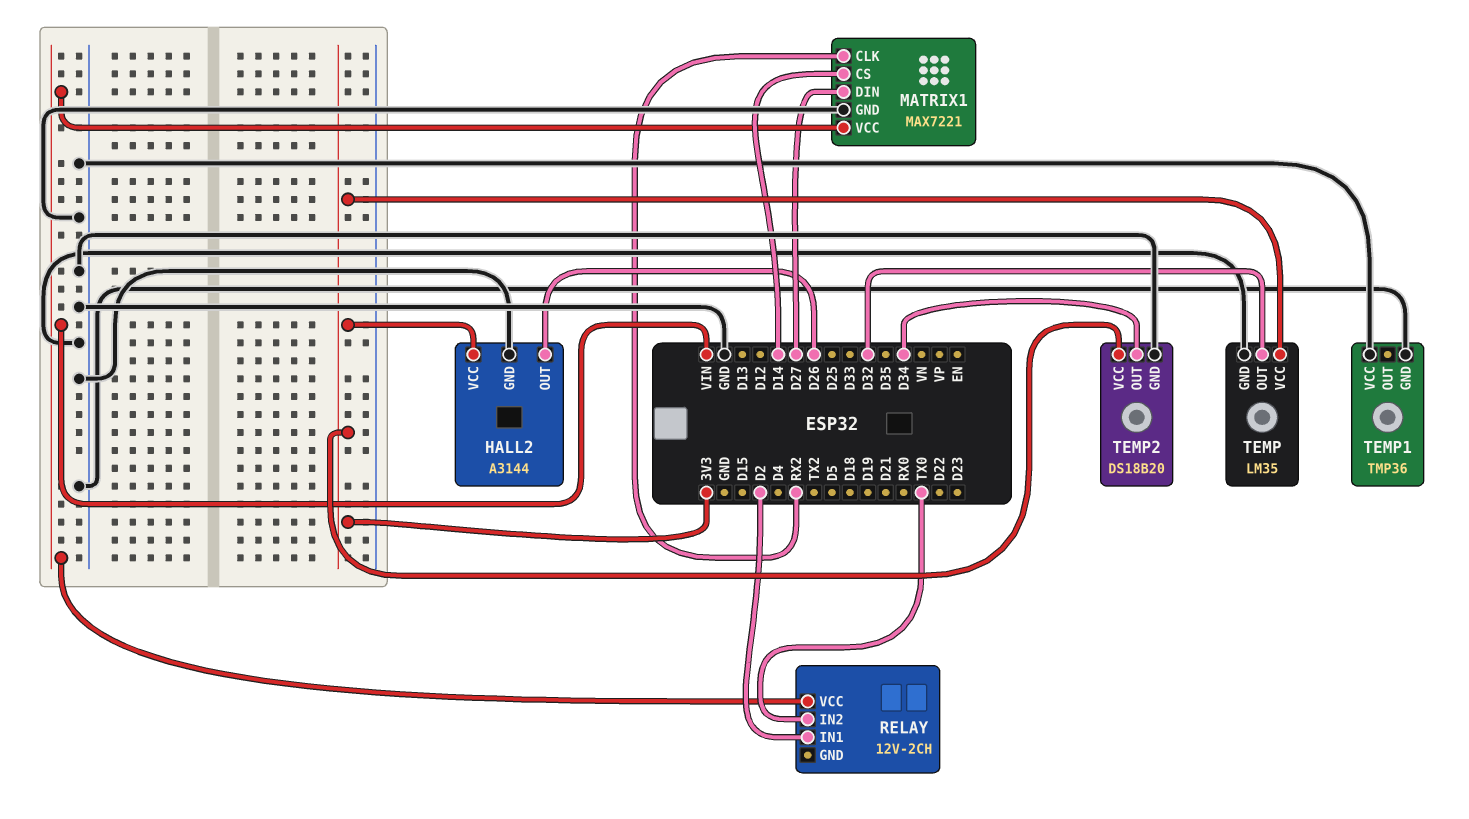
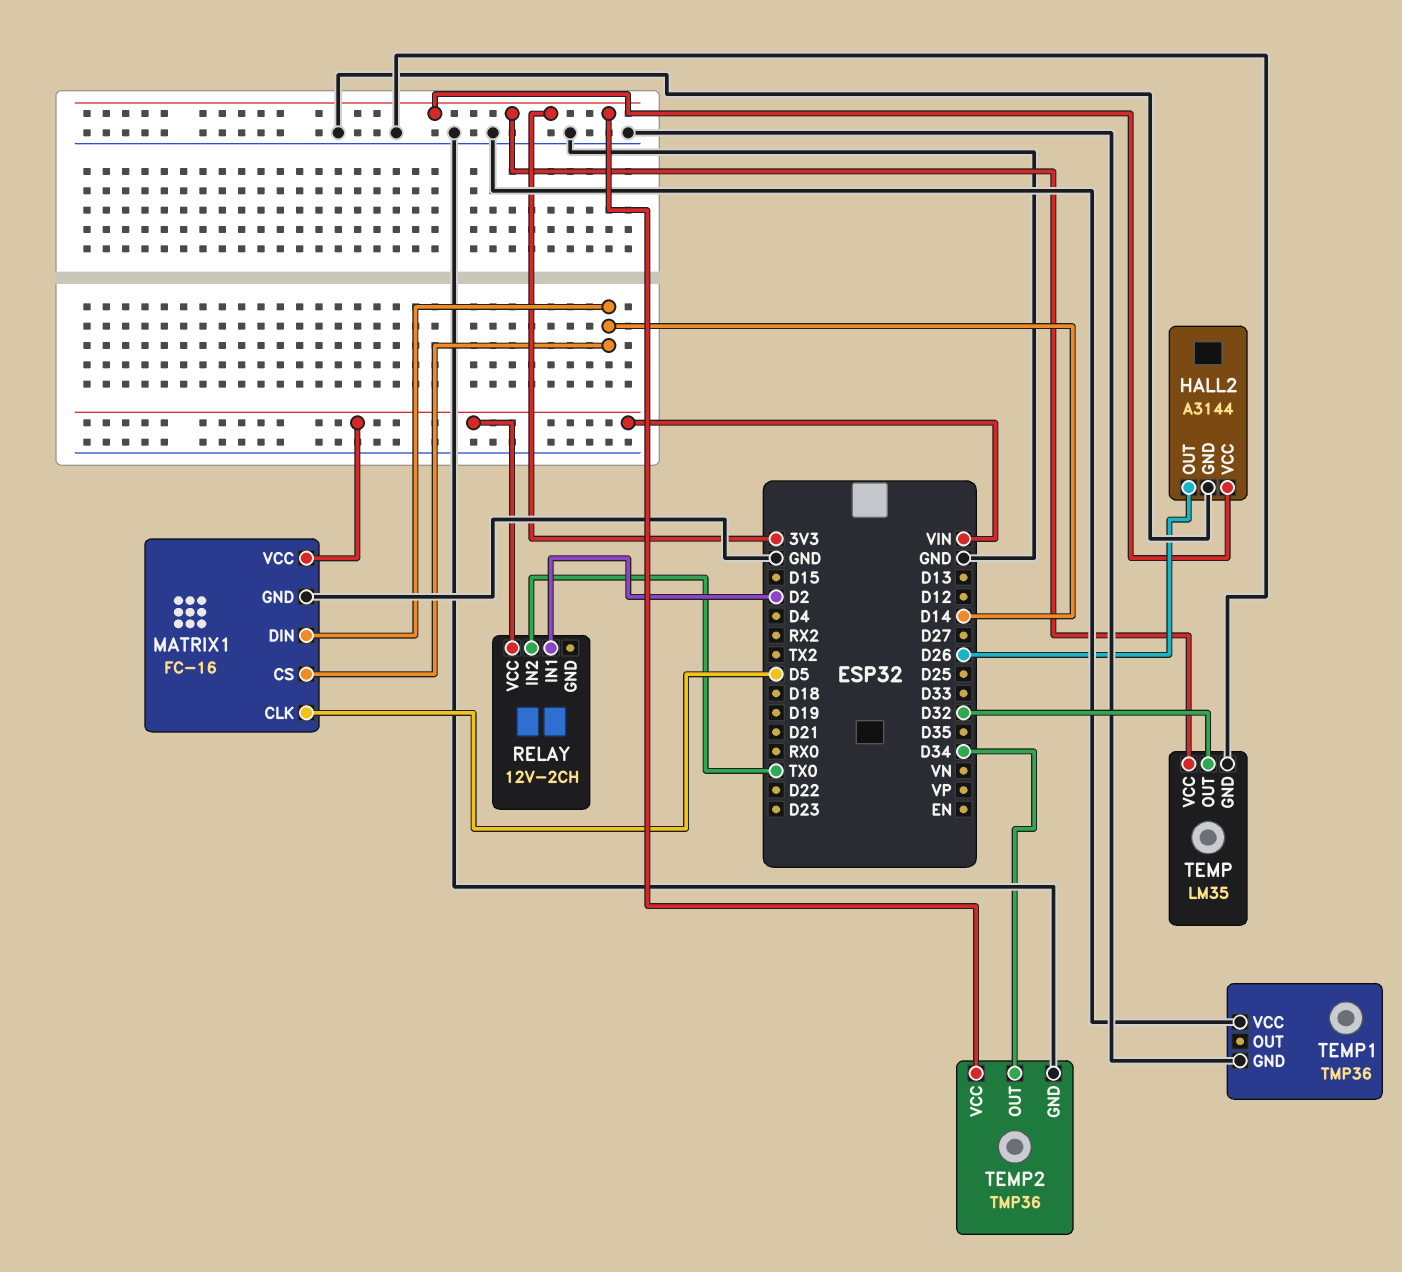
MATRIX1: MAX7221 -> FC-16
MATRIX1 pin CLK: RX2 -> D5
MATRIX1 pin DIN: D27 -> D14
TEMP2: DS18B20 -> TMP36

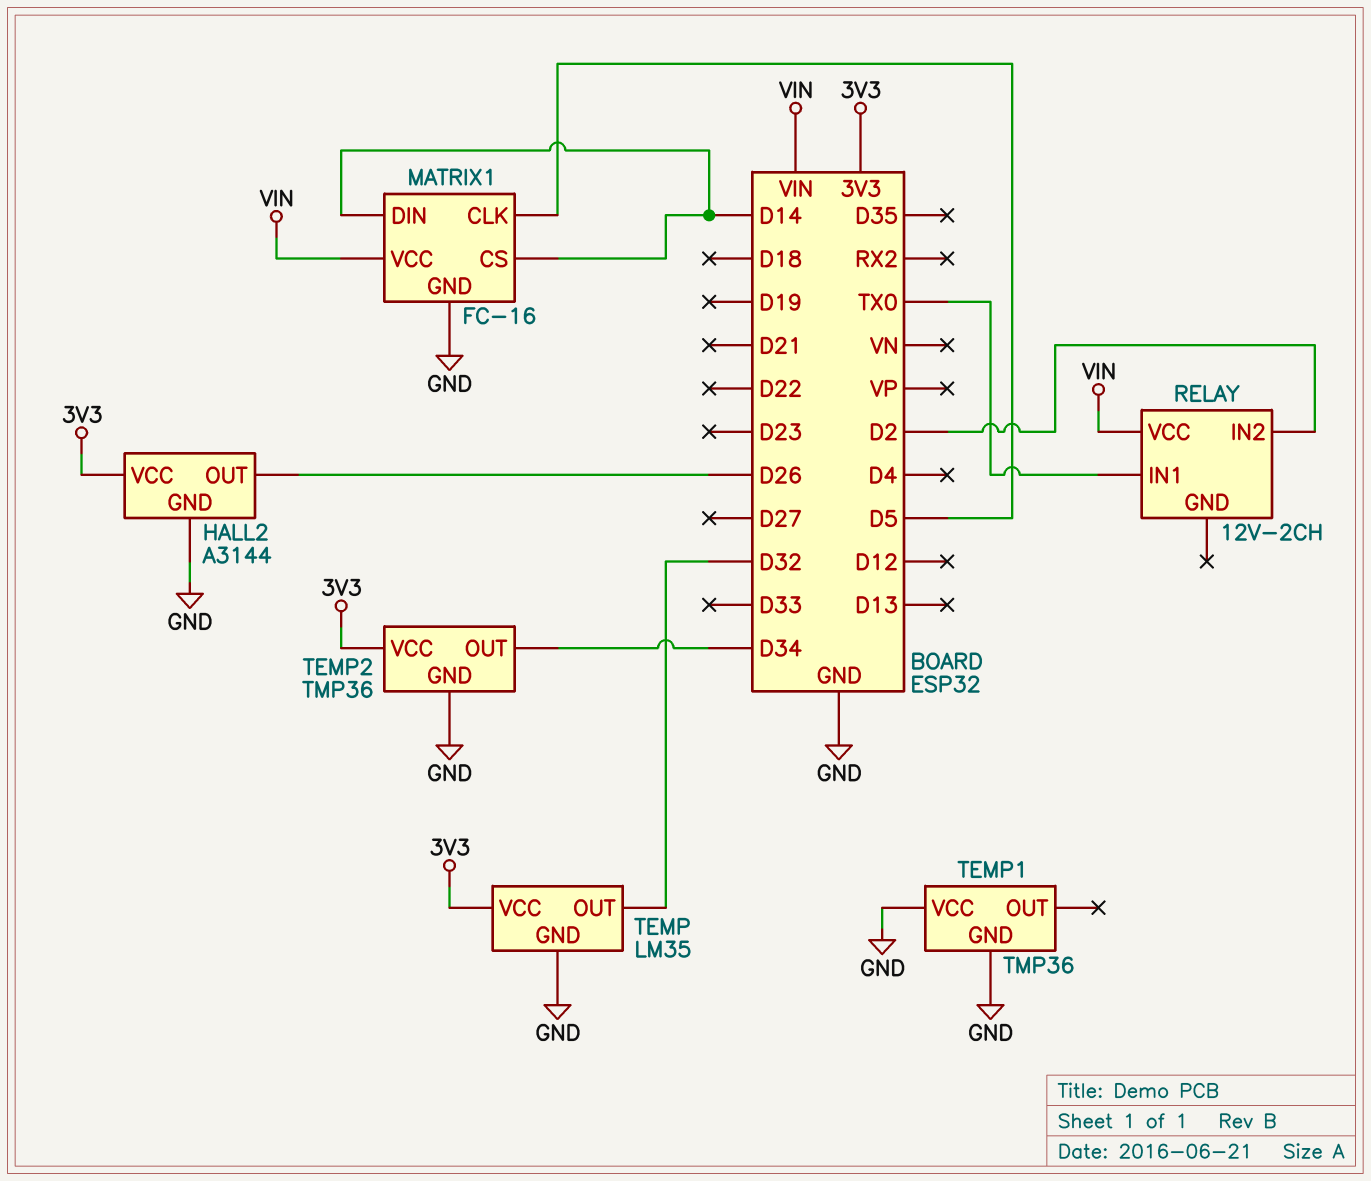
RELAY pin IN1: D2 -> TX0
RELAY pin IN2: TX0 -> D2

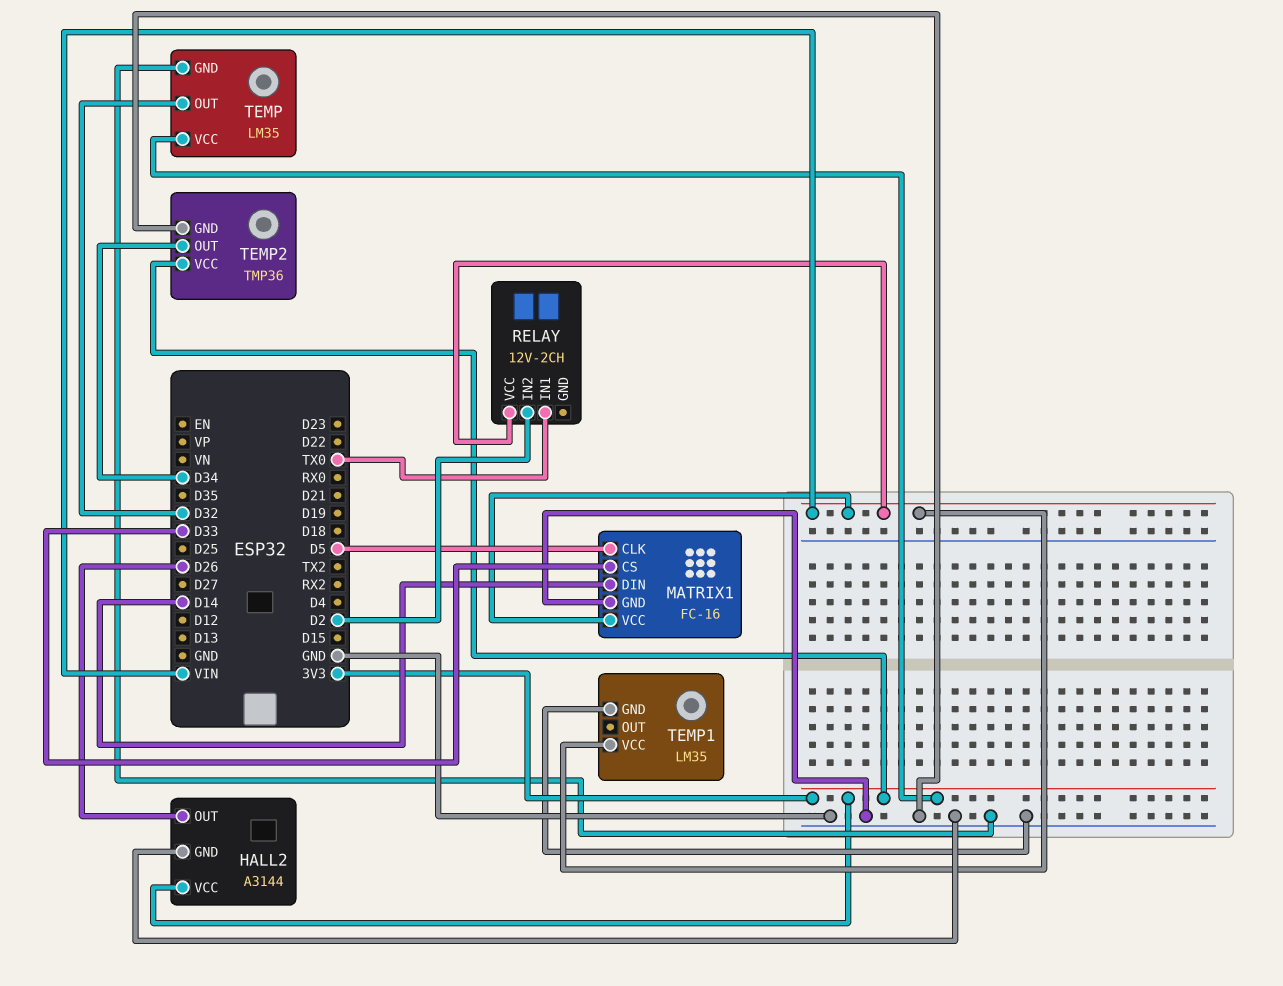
MATRIX1 pin CS: D14 -> D33
TEMP1: TMP36 -> LM35
TEMP1 pin VCC: GND -> VIN

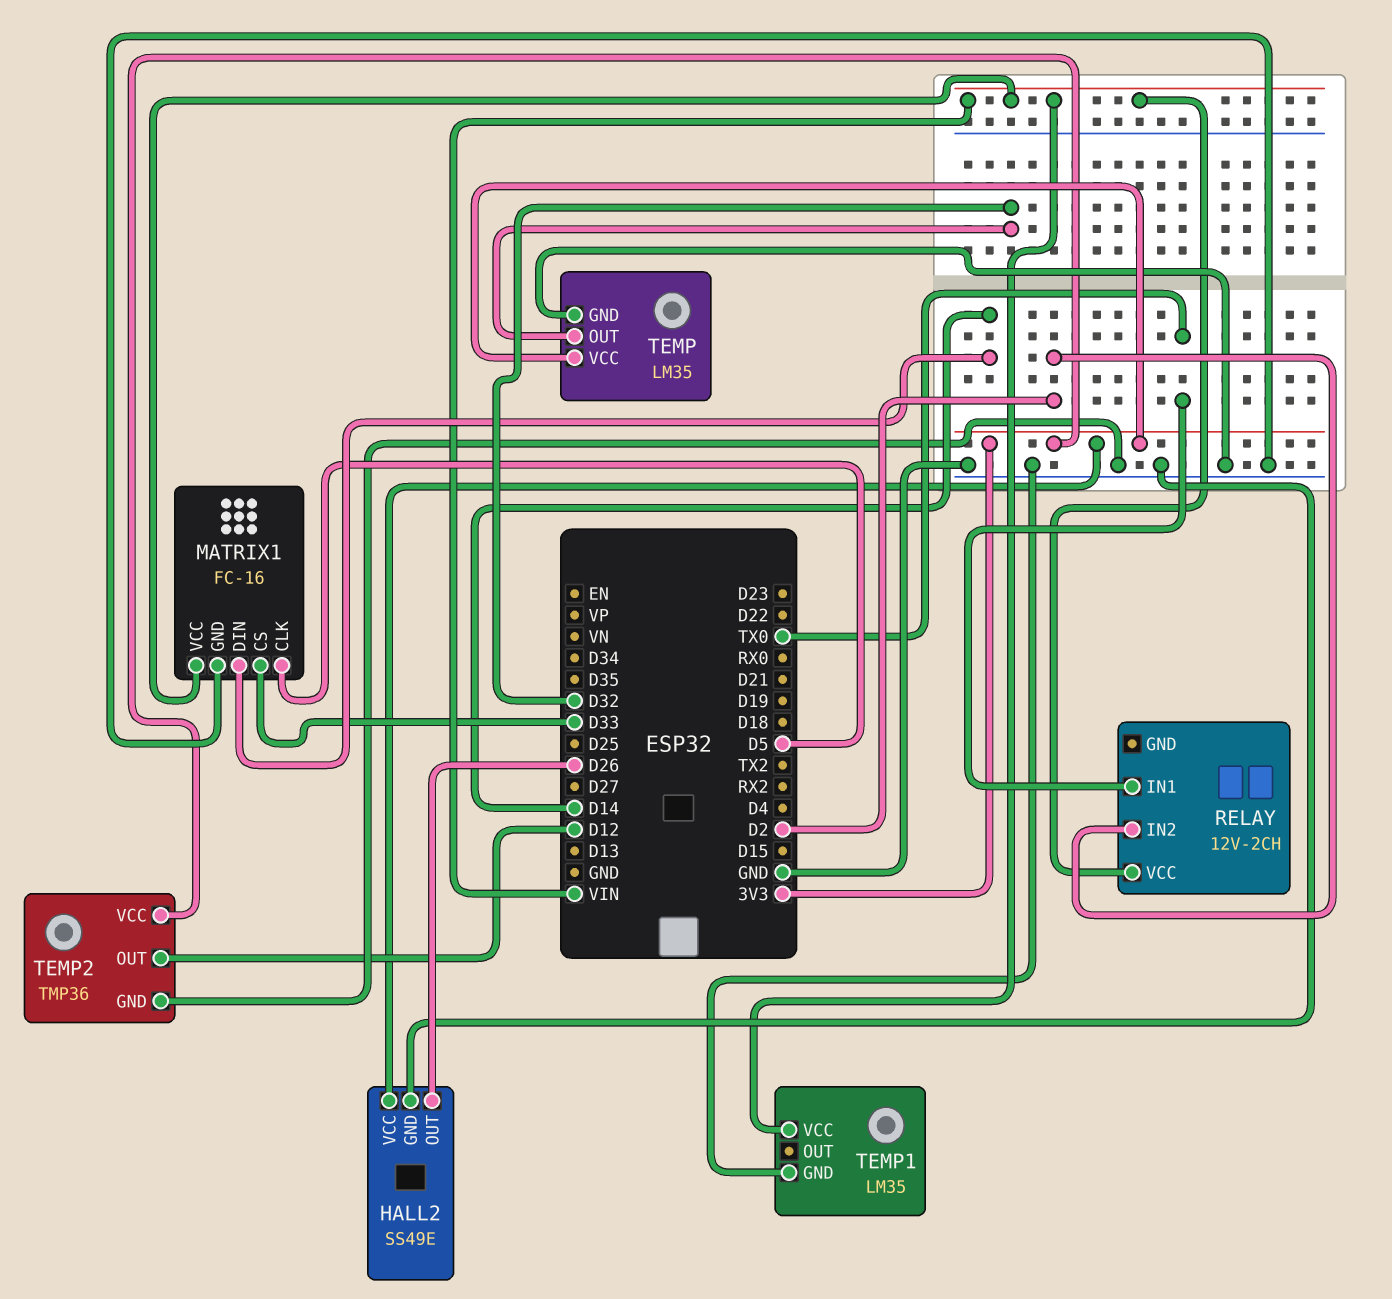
HALL2: A3144 -> SS49E
TEMP2 pin OUT: D34 -> D12

